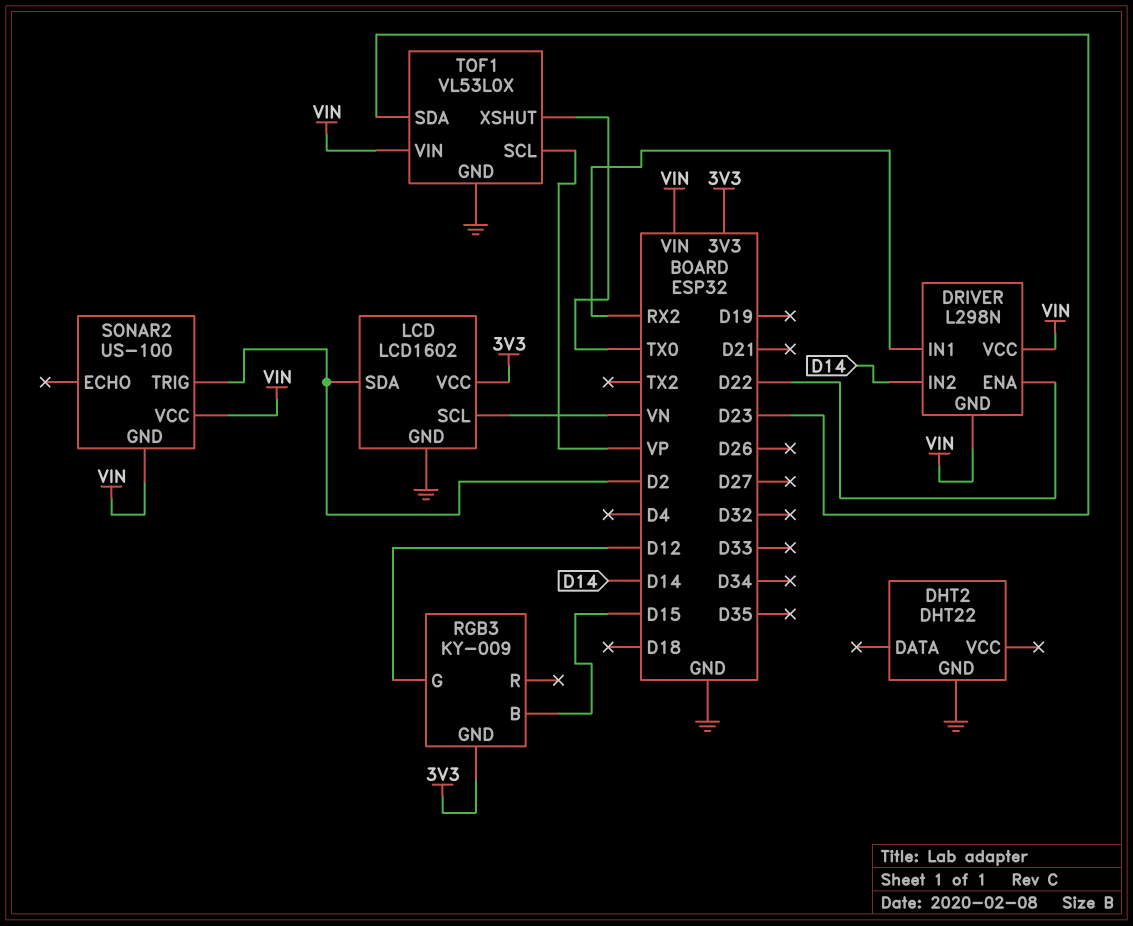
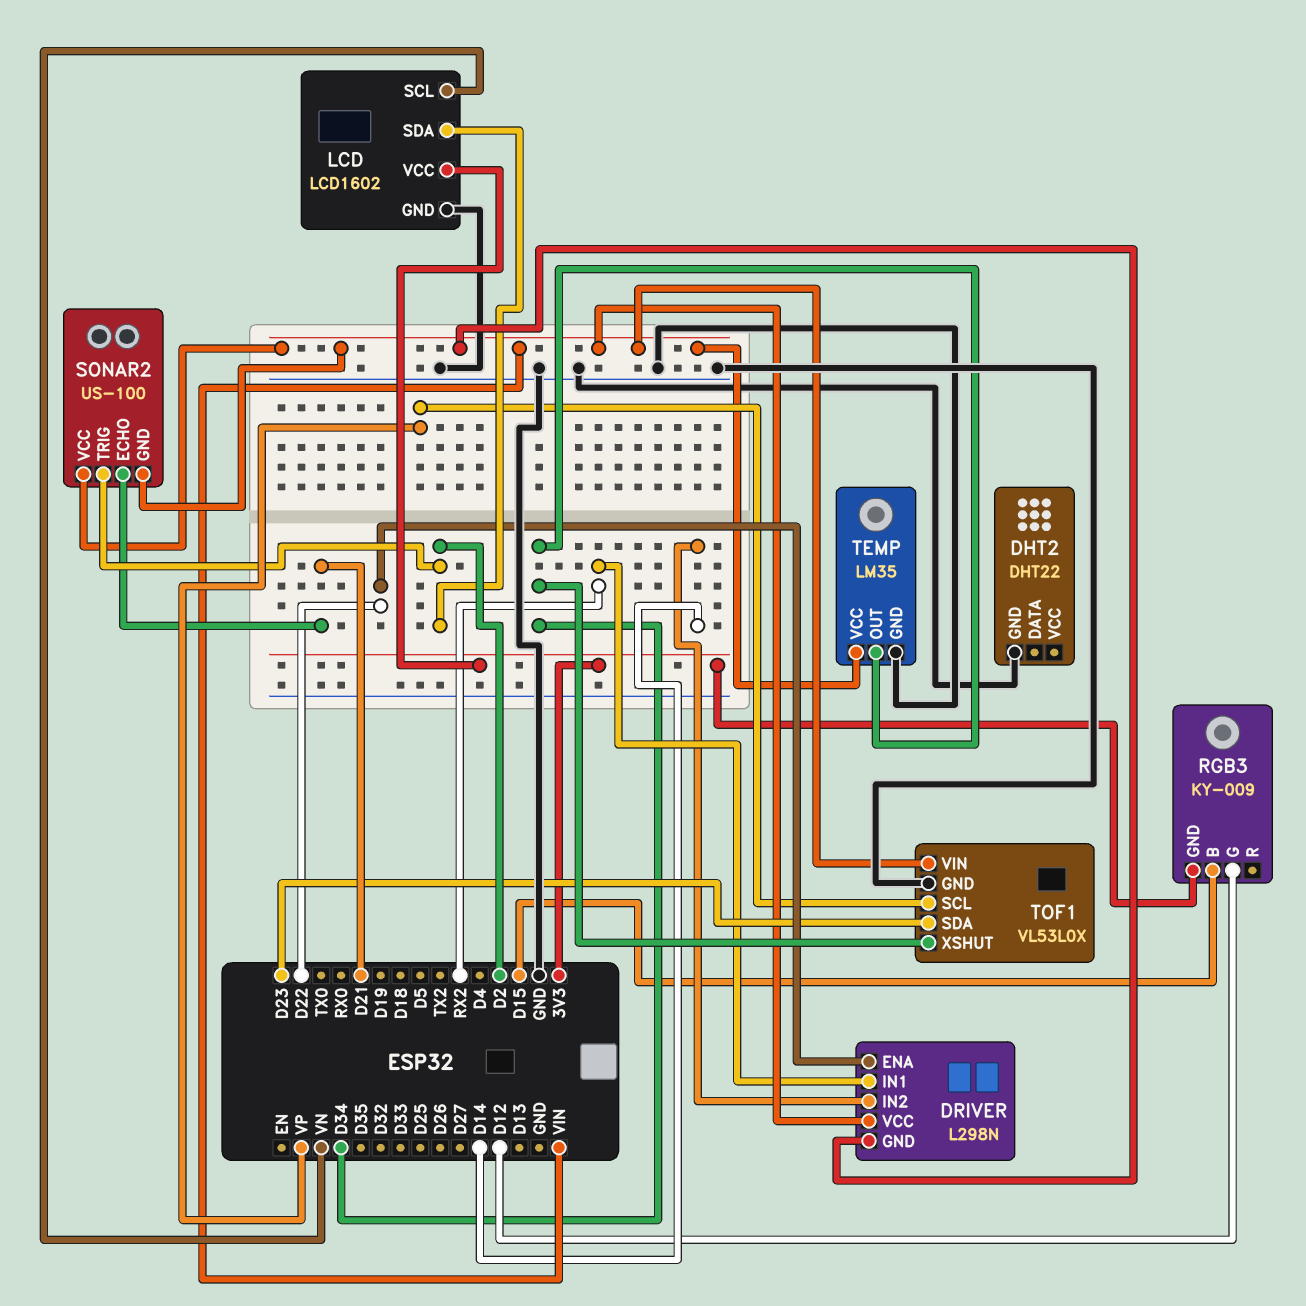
SONAR2 pin ECHO: none -> D21
TEMP: none -> LM35
TEMP pin GND: none -> GND
TEMP pin OUT: none -> D34
TEMP pin VCC: none -> VIN
TOF1 pin XSHUT: TX0 -> D34

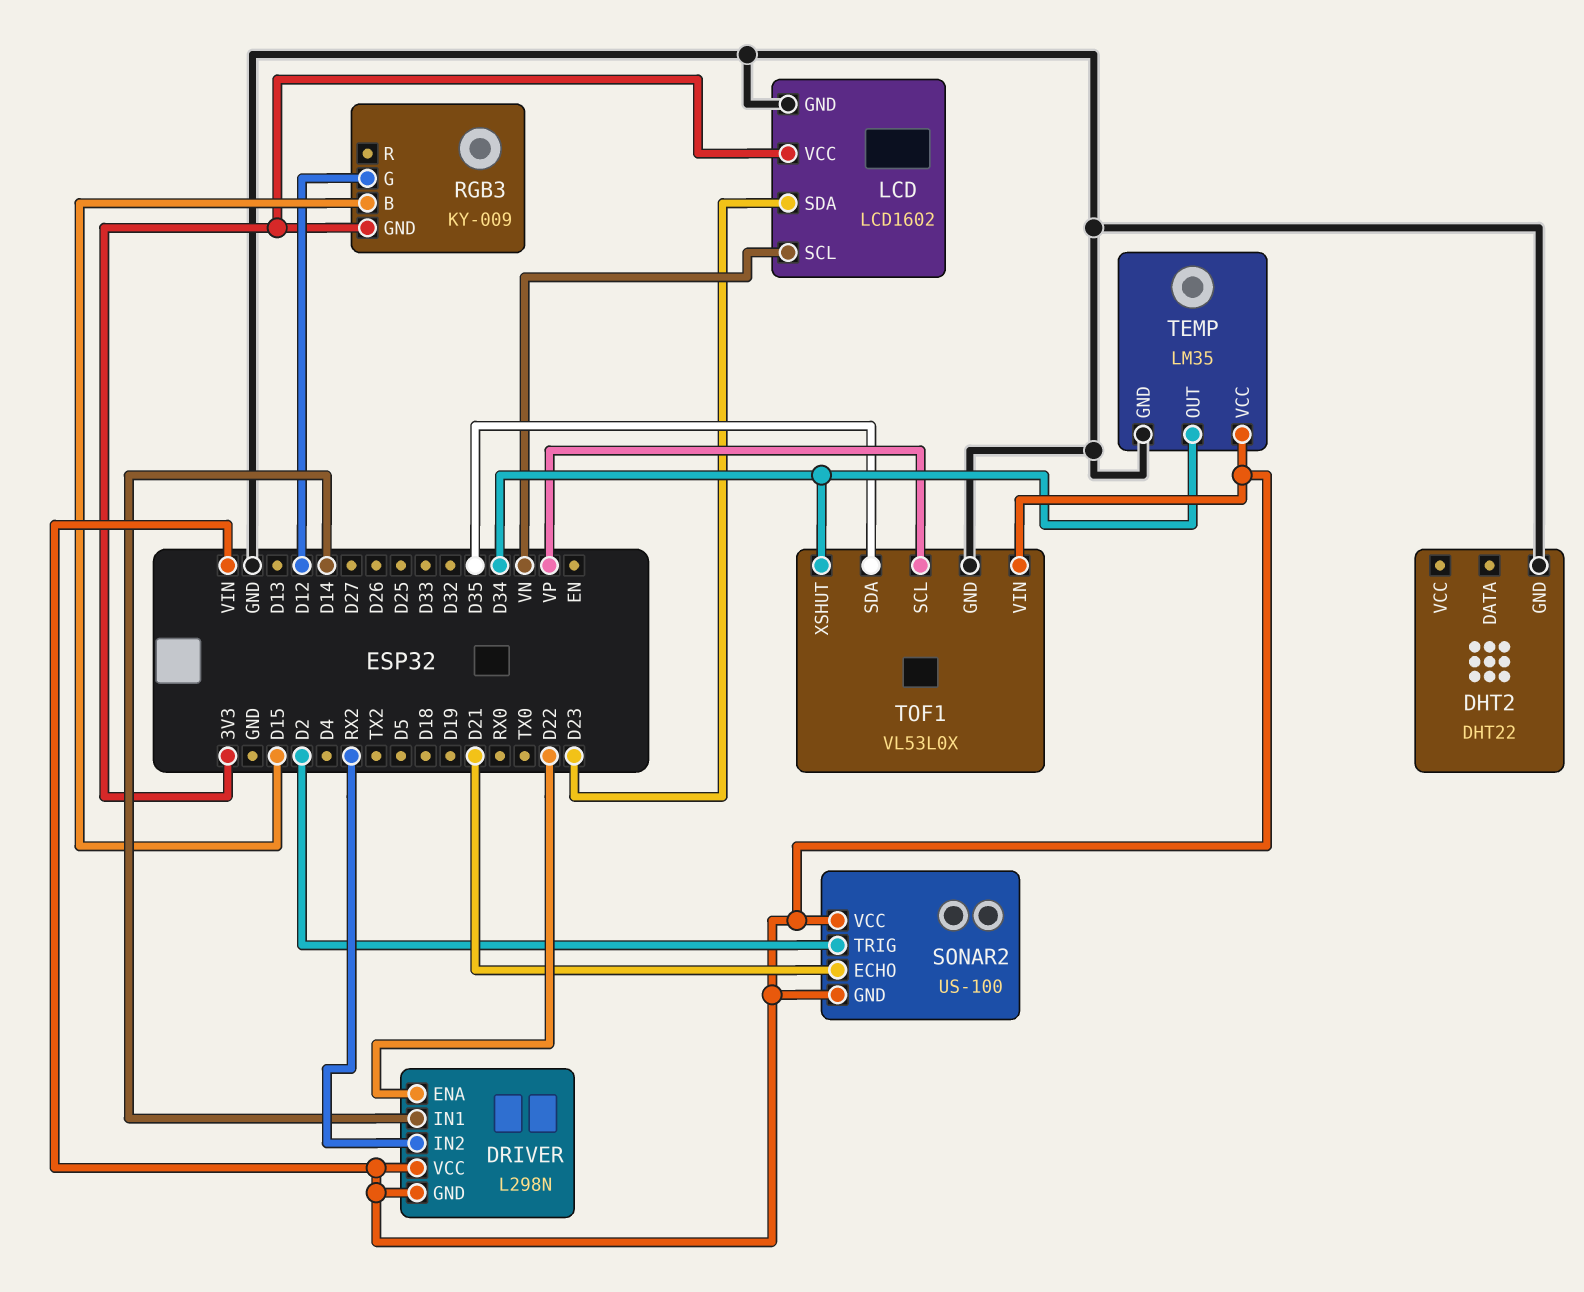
DRIVER pin IN1: RX2 -> D14
DRIVER pin IN2: D14 -> RX2
LCD pin SDA: D2 -> D23
TOF1 pin SDA: D23 -> D35

